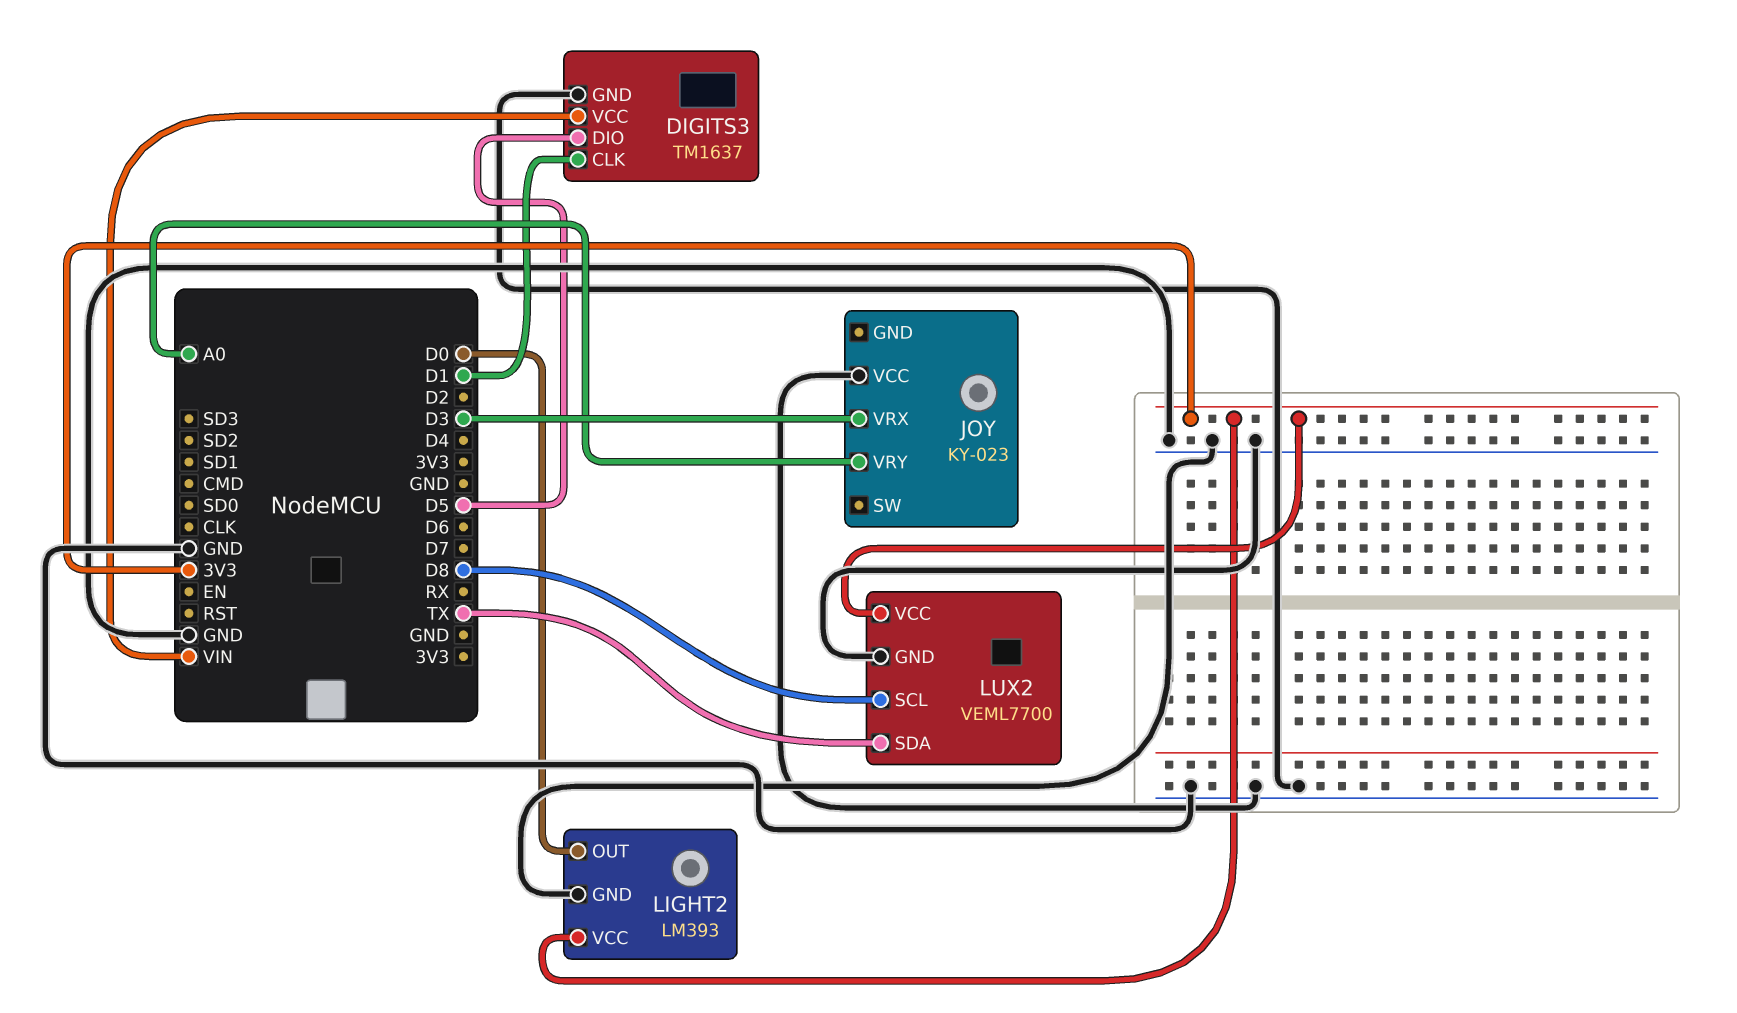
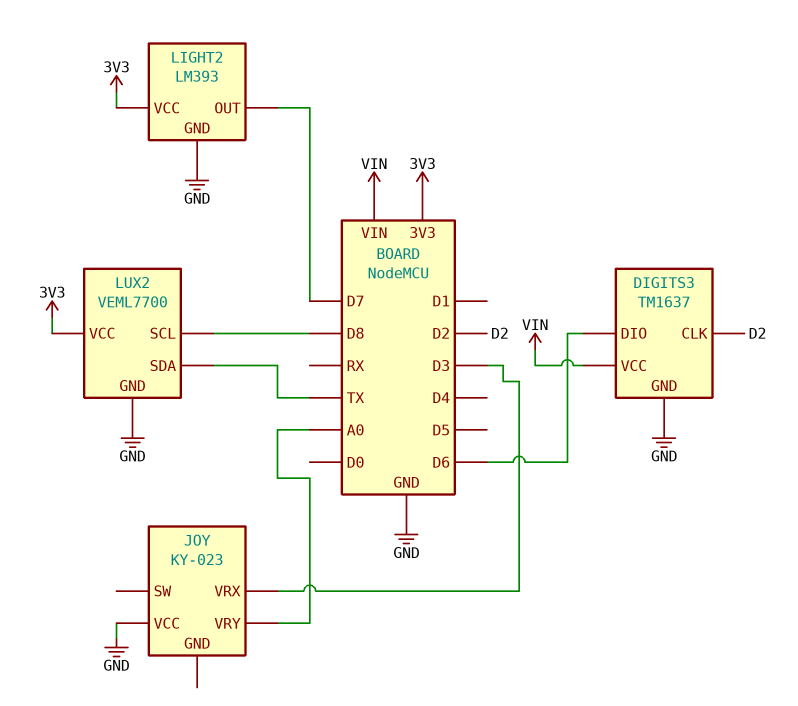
DIGITS3 pin CLK: D1 -> D2
DIGITS3 pin DIO: D5 -> D6
LIGHT2 pin OUT: D0 -> D7

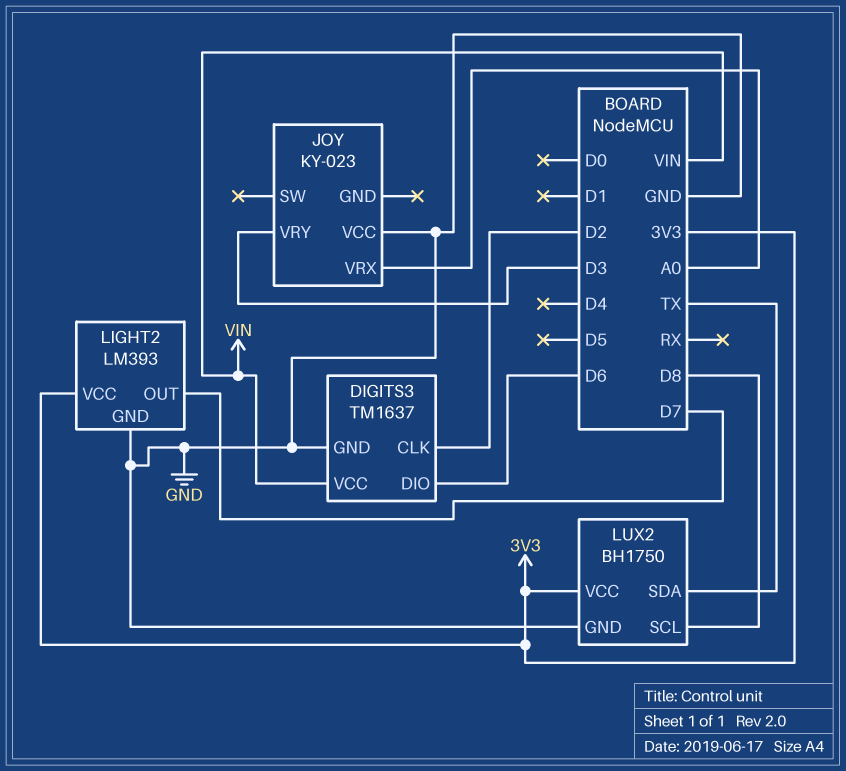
JOY pin VRX: D3 -> A0
JOY pin VRY: A0 -> D3
LUX2: VEML7700 -> BH1750

